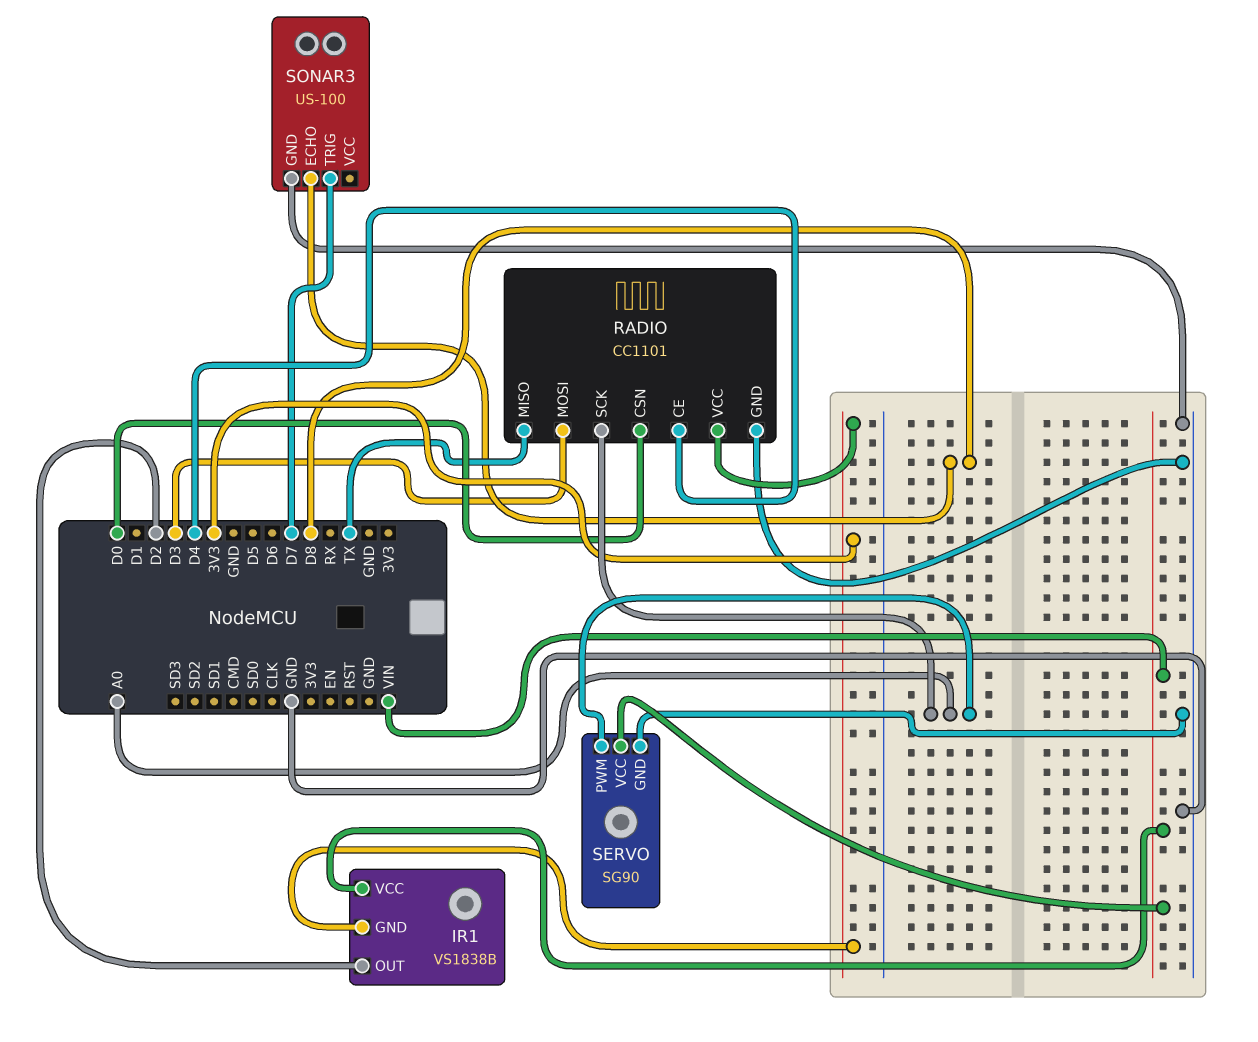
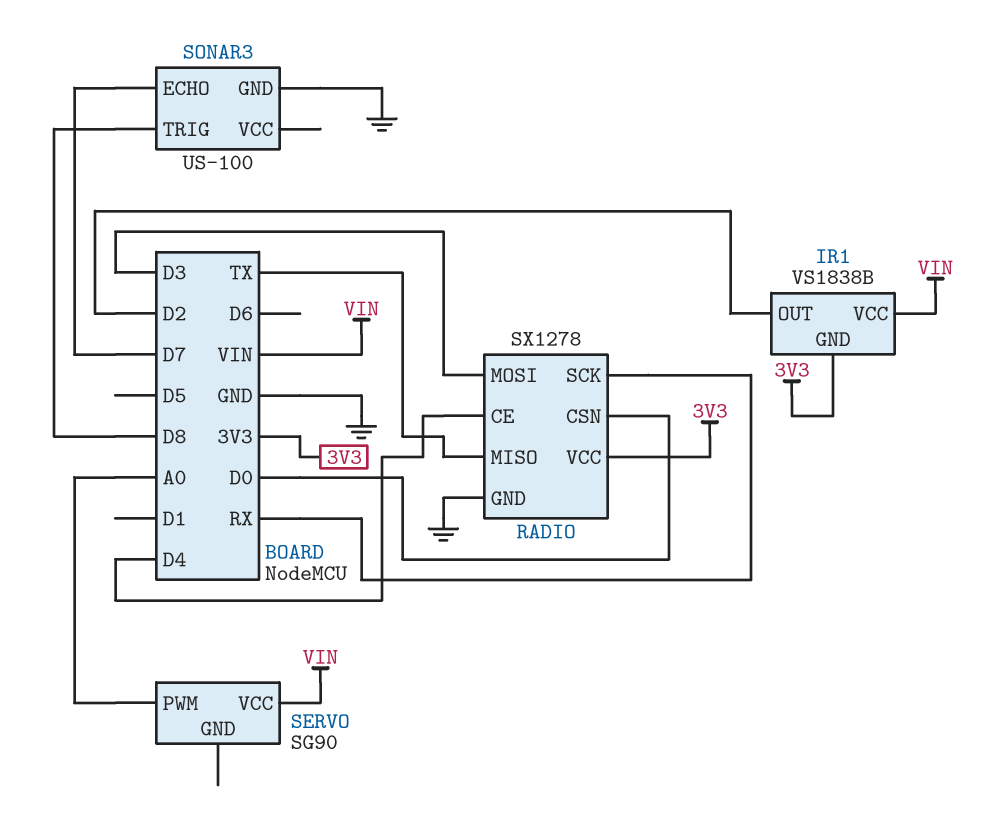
RADIO: CC1101 -> SX1278
RADIO pin SCK: A0 -> RX
SERVO pin GND: GND -> none
SONAR3 pin ECHO: D8 -> D7
SONAR3 pin TRIG: D7 -> D8

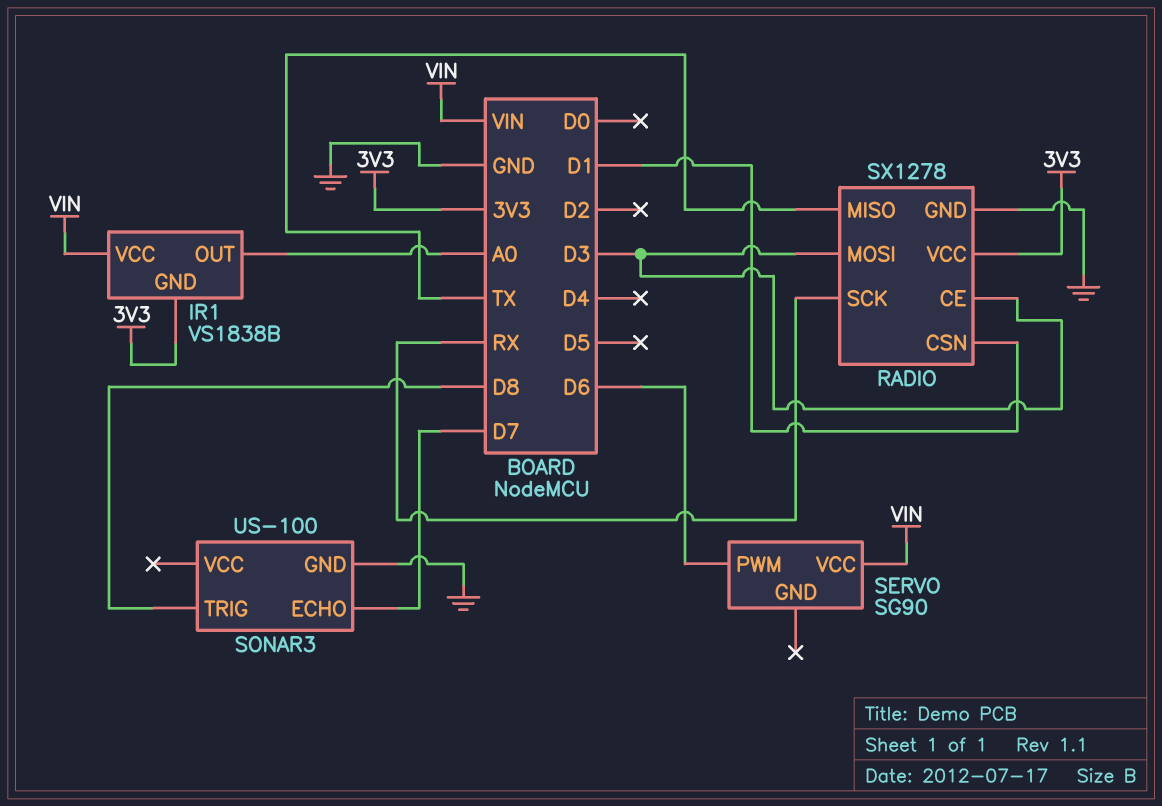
IR1 pin OUT: D2 -> A0
RADIO pin CE: D4 -> D3
RADIO pin CSN: D0 -> D1
SERVO pin PWM: A0 -> D6

